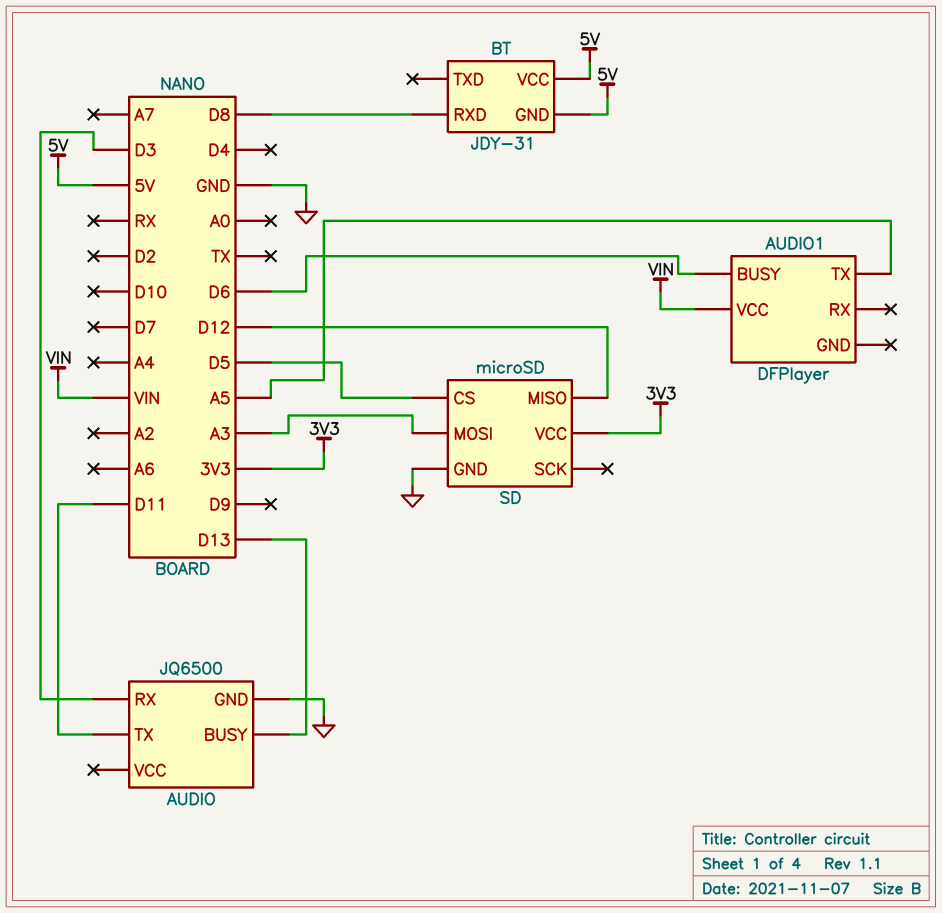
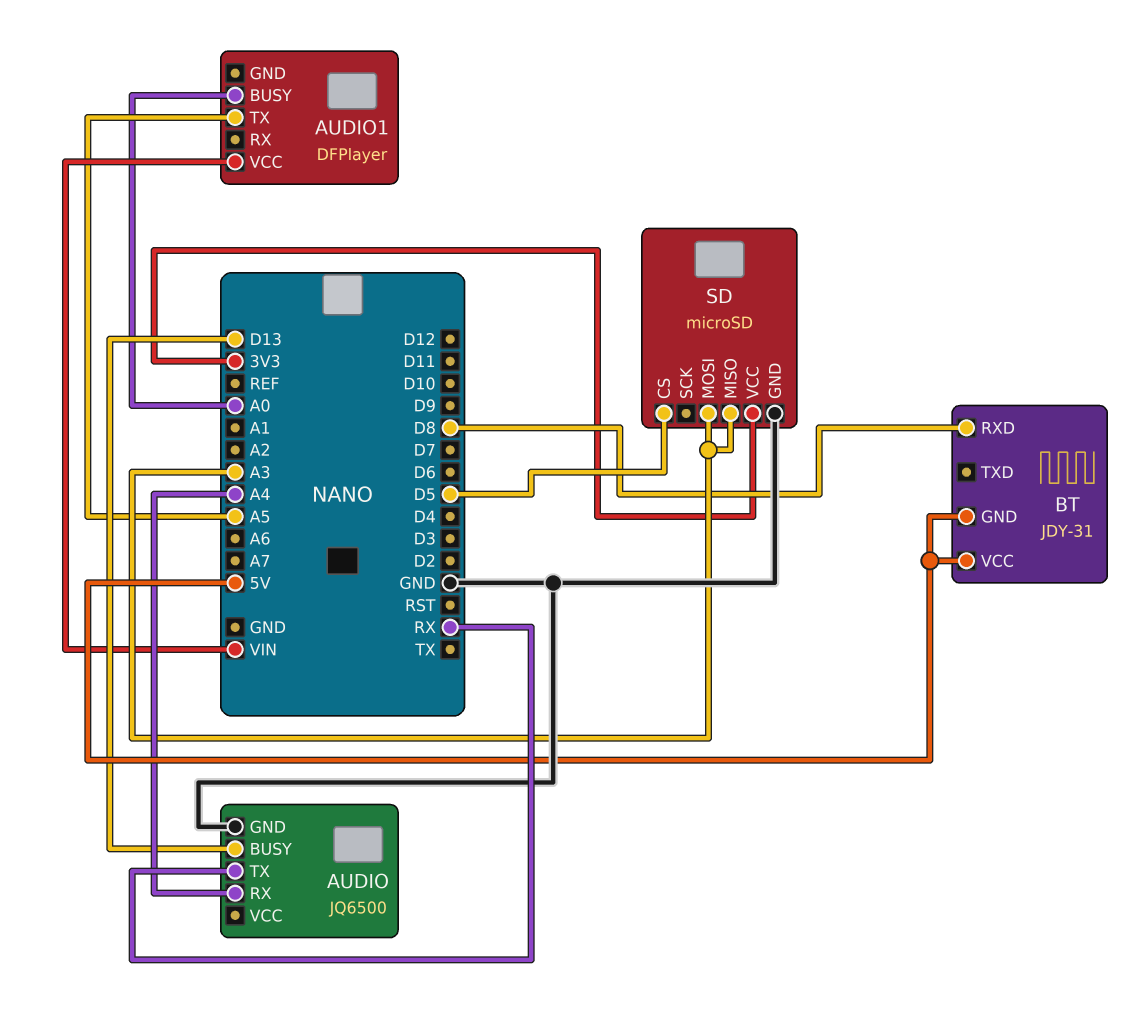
AUDIO pin RX: D3 -> A4
AUDIO pin TX: D11 -> RX
AUDIO1 pin BUSY: D6 -> A0
SD pin MISO: D12 -> A3

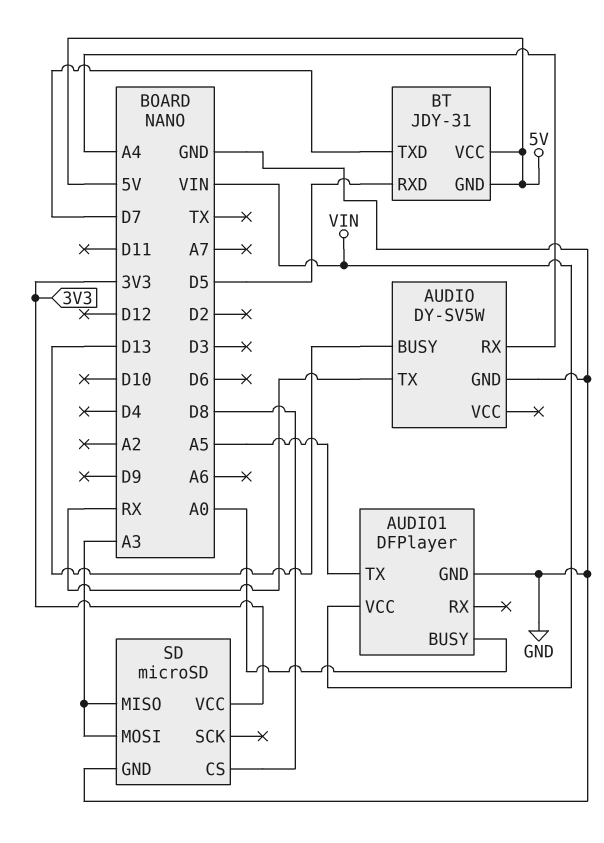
AUDIO: JQ6500 -> DY-SV5W
AUDIO1 pin GND: none -> GND
BT pin RXD: D8 -> D5
BT pin TXD: none -> D7
SD pin CS: D5 -> D8

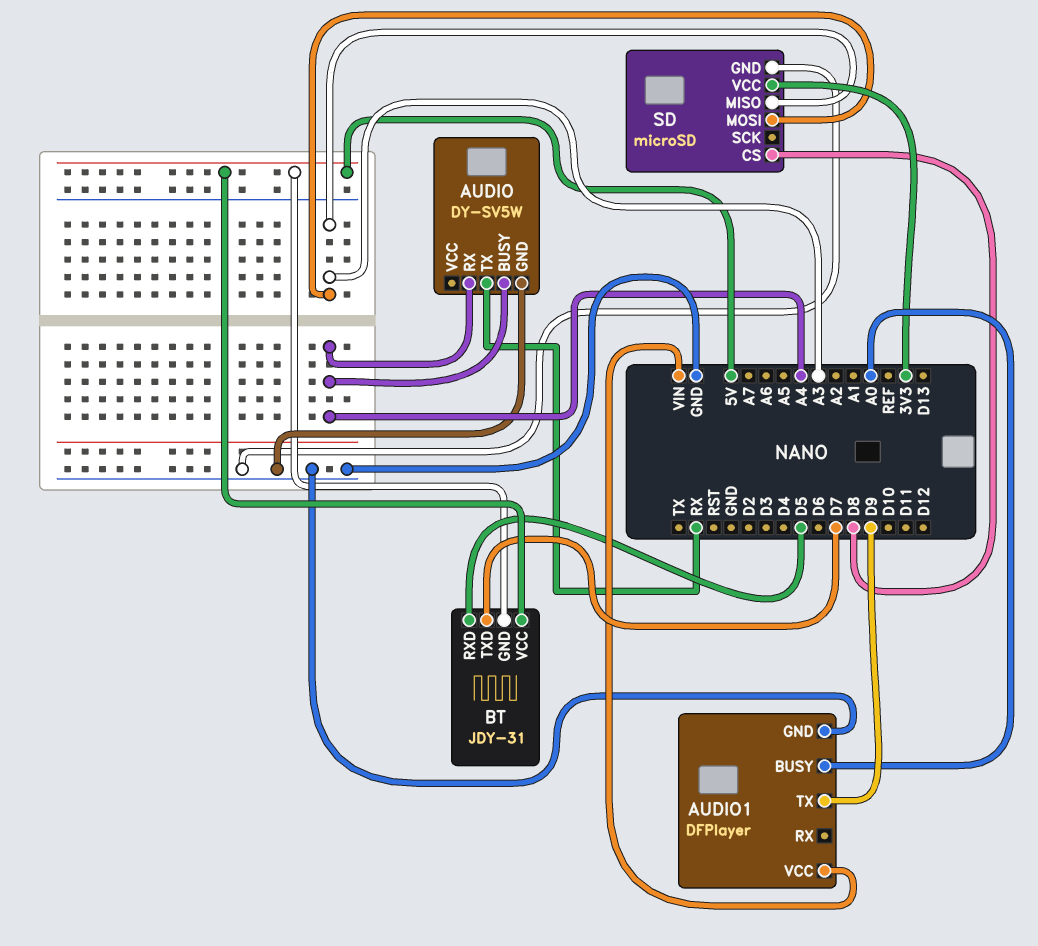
AUDIO pin BUSY: D13 -> A4
AUDIO1 pin TX: A5 -> D9

